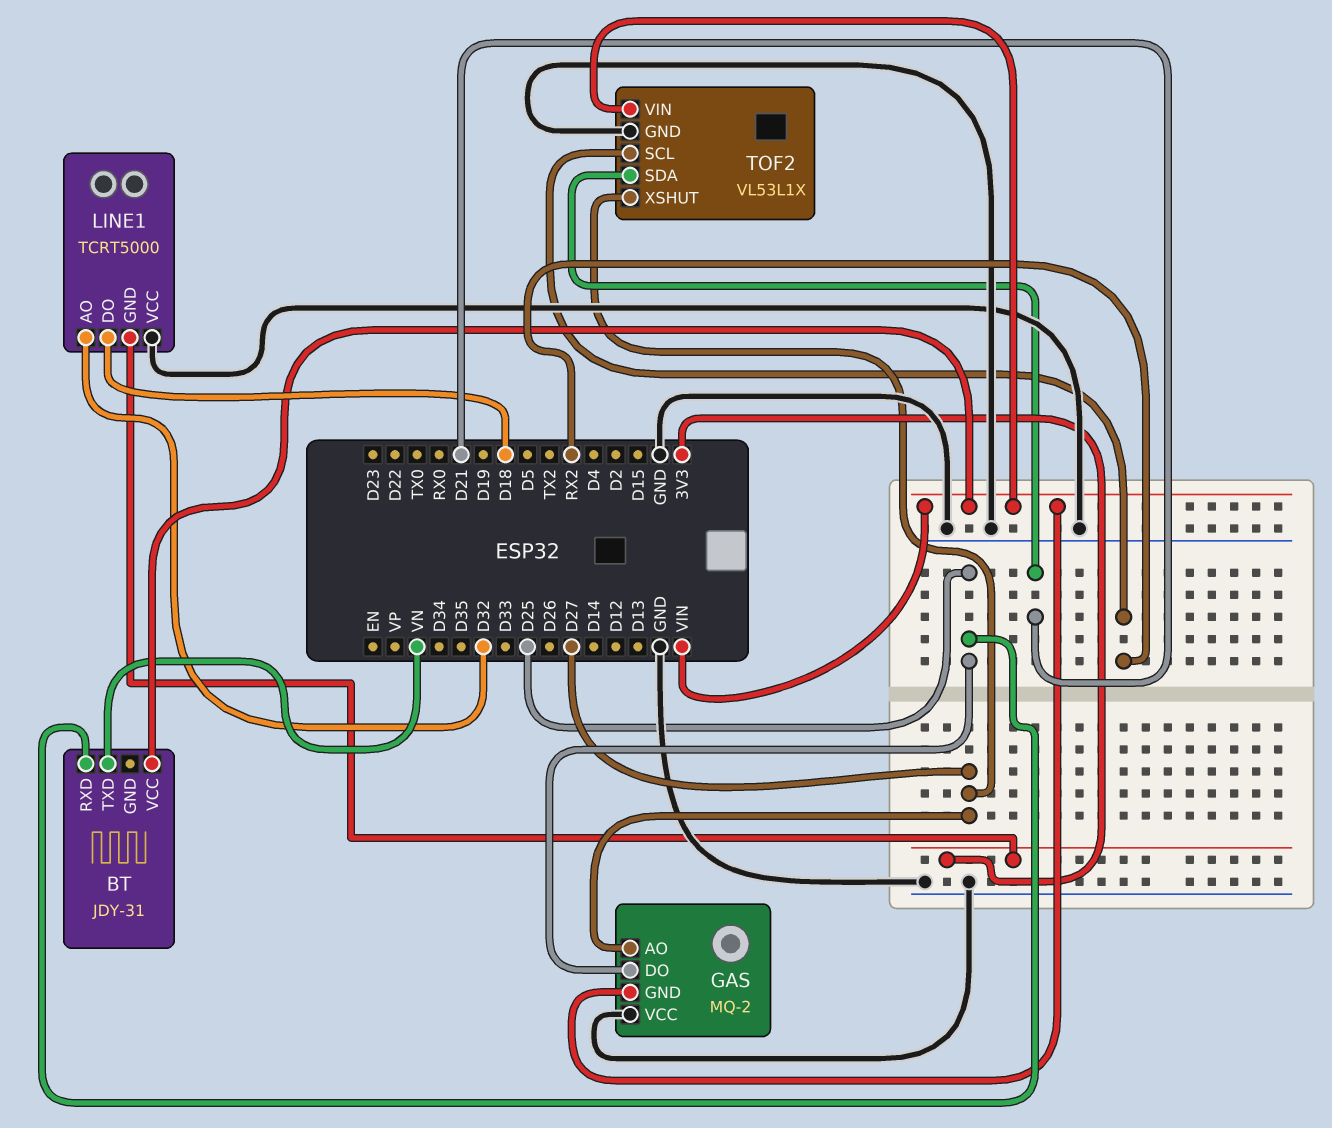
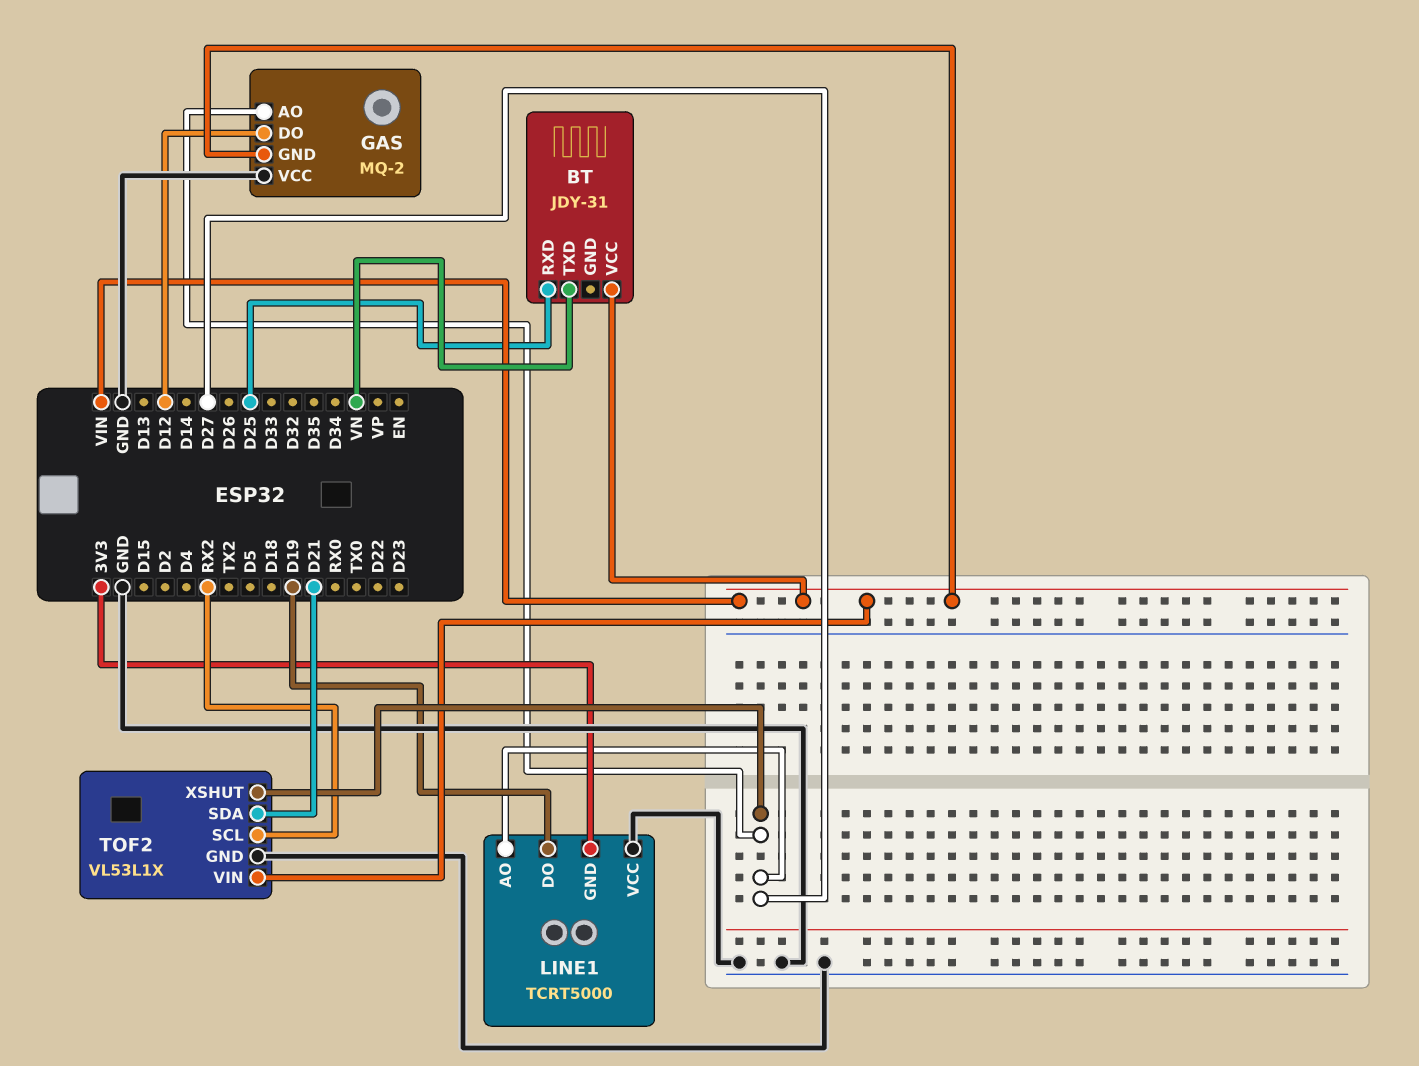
GAS pin DO: D25 -> D12
LINE1 pin AO: D32 -> D27
LINE1 pin DO: D18 -> D19

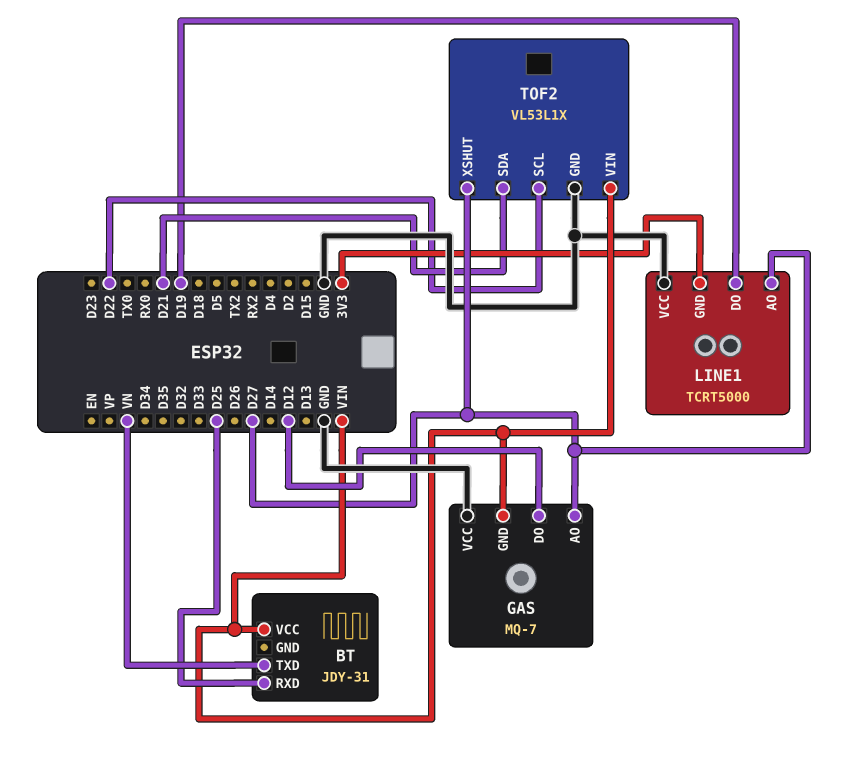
GAS: MQ-2 -> MQ-7
TOF2 pin SCL: RX2 -> D22

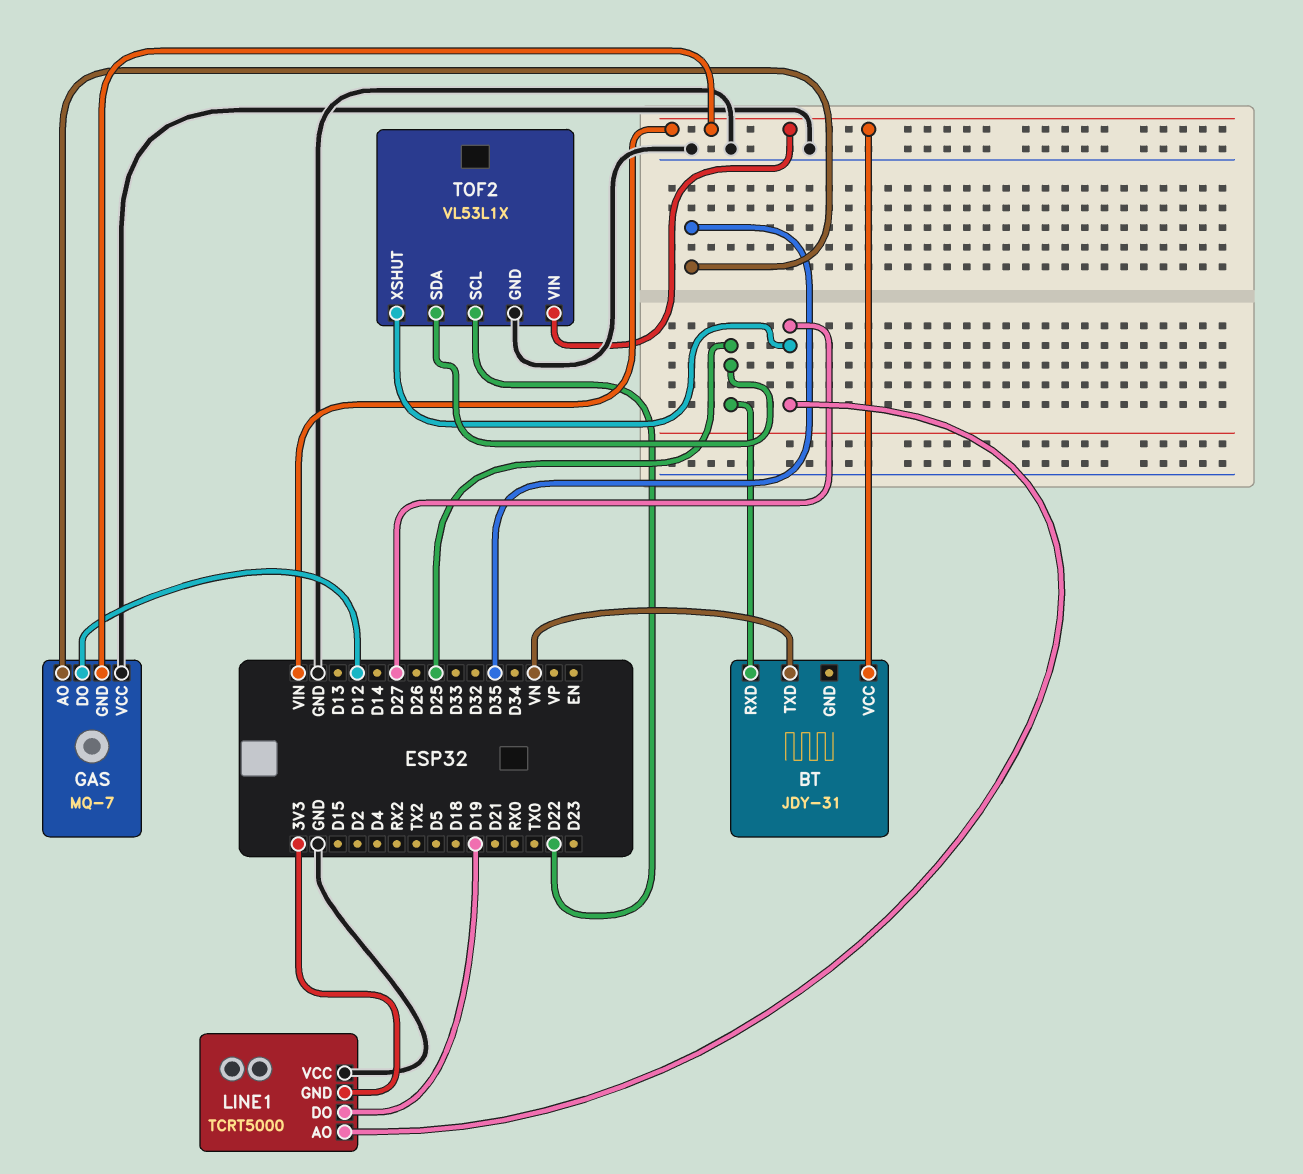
GAS pin AO: D27 -> D35
TOF2 pin SDA: D21 -> D25

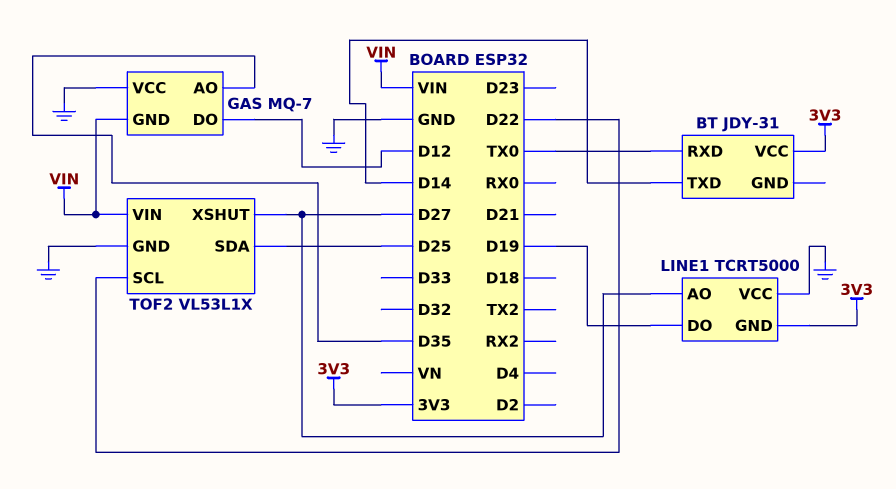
BT pin RXD: D25 -> TX0
BT pin TXD: VN -> D14
BT pin VCC: VIN -> 3V3

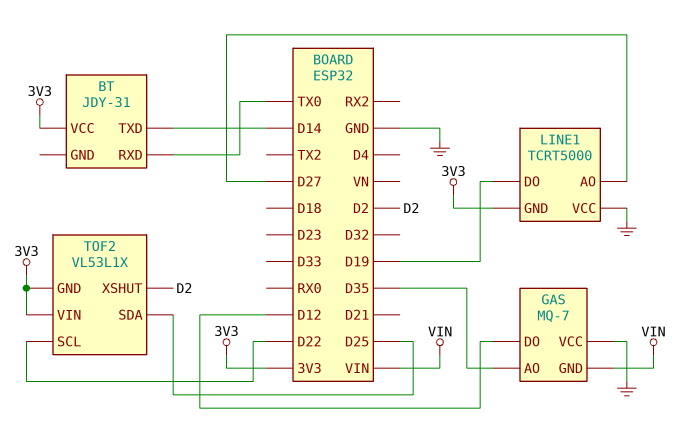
TOF2 pin GND: GND -> 3V3
TOF2 pin VIN: VIN -> 3V3
TOF2 pin XSHUT: D27 -> D2

